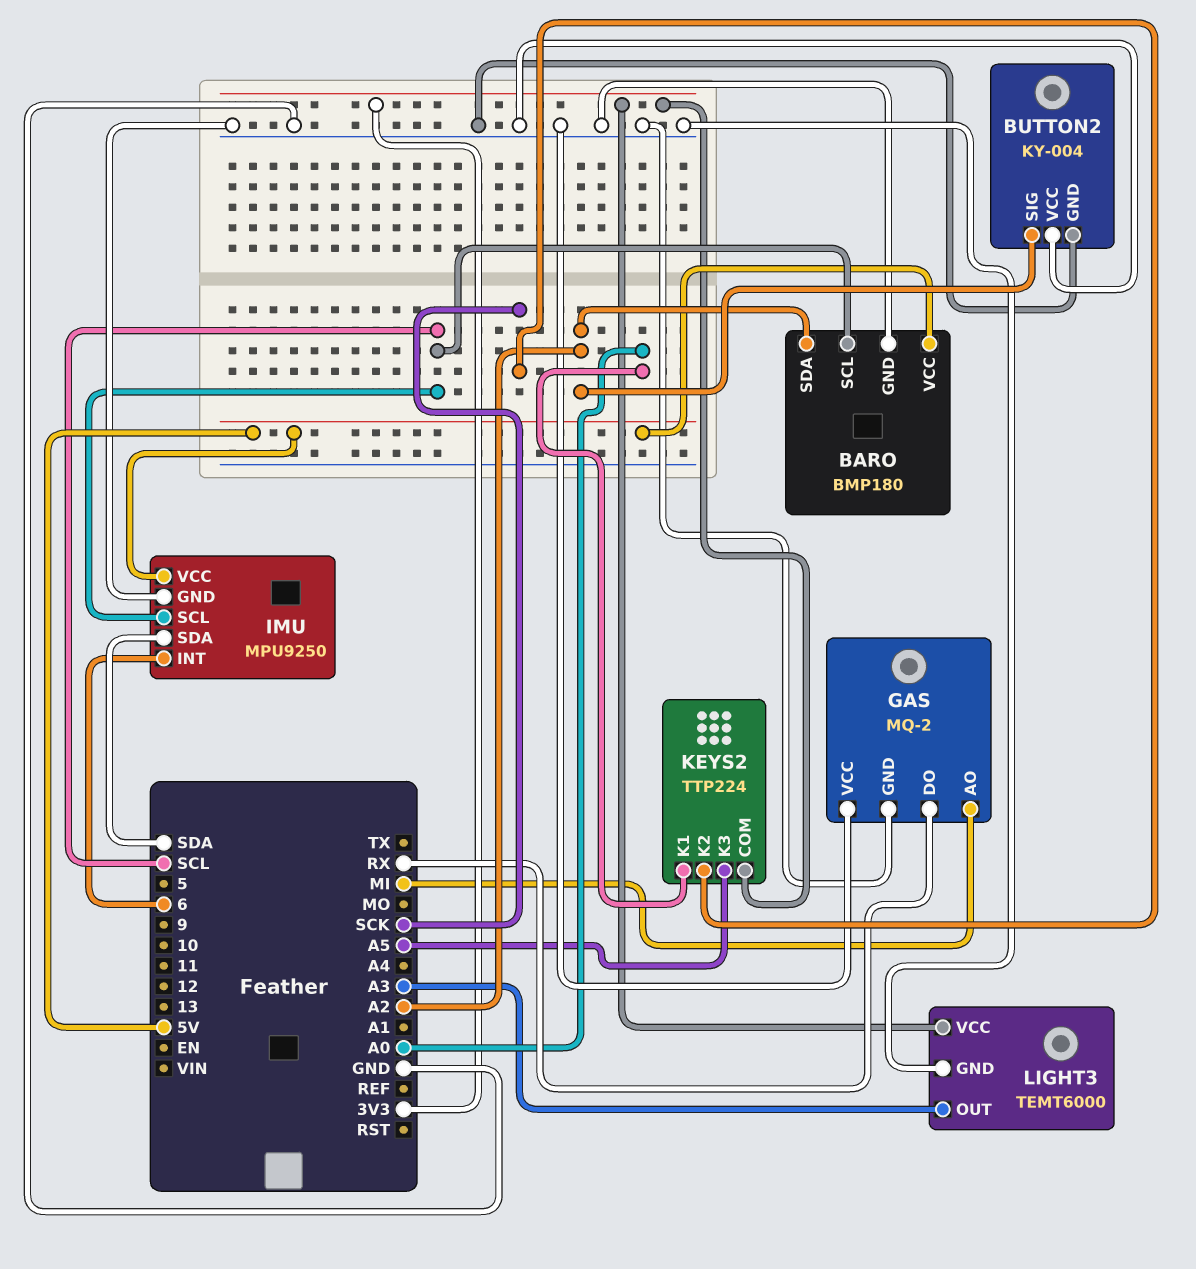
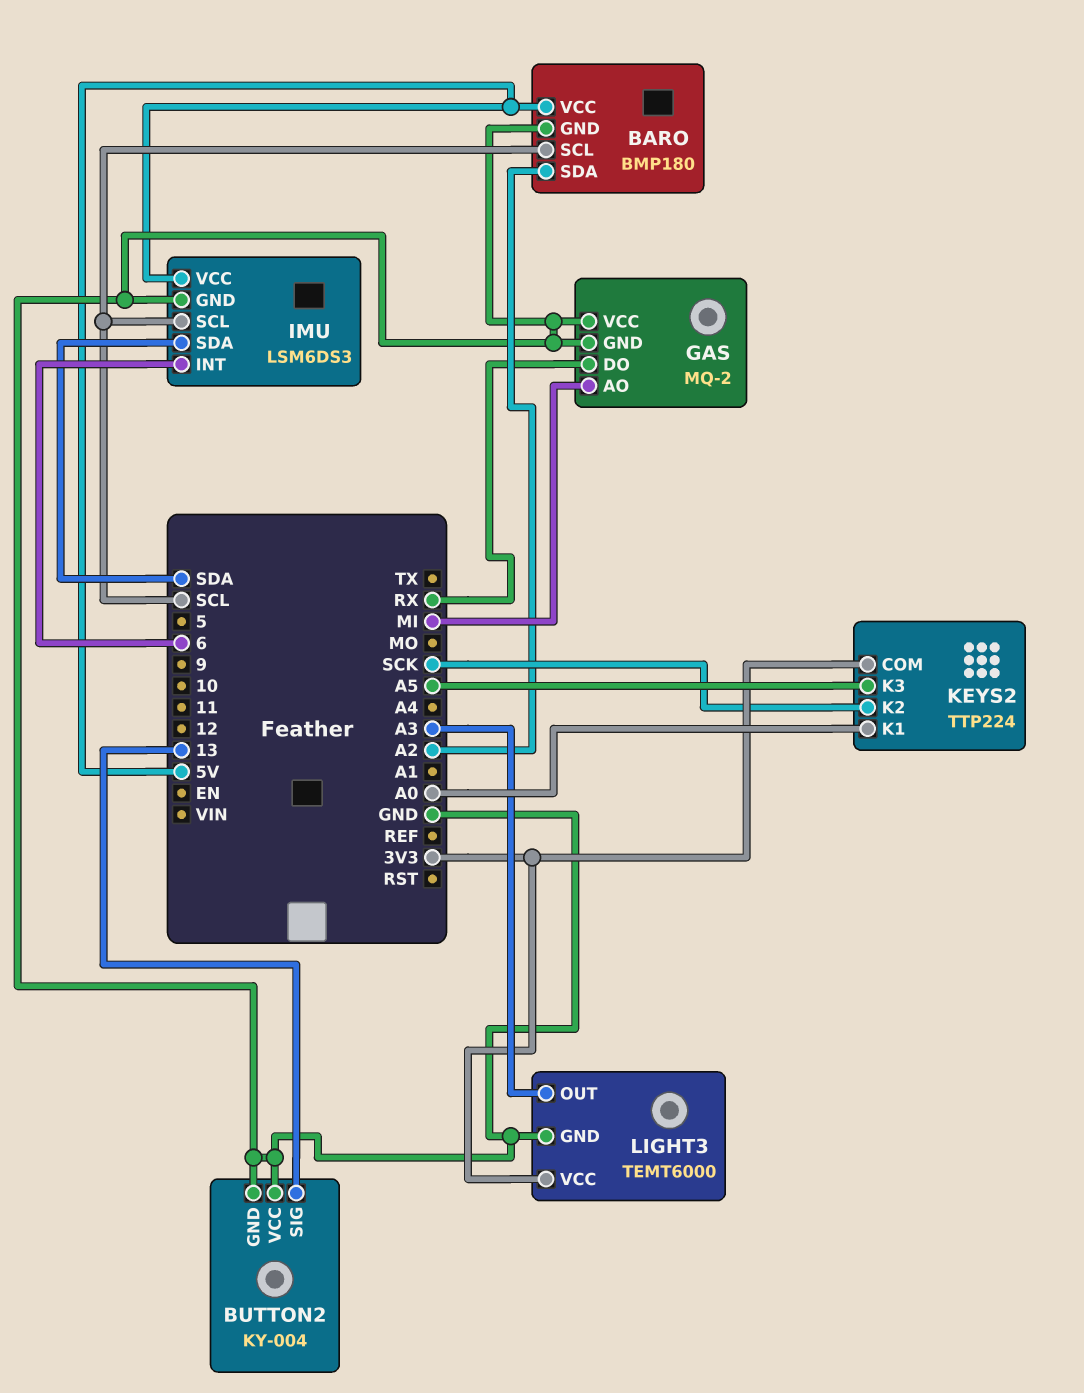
BUTTON2 pin SIG: A2 -> 13
IMU: MPU9250 -> LSM6DS3

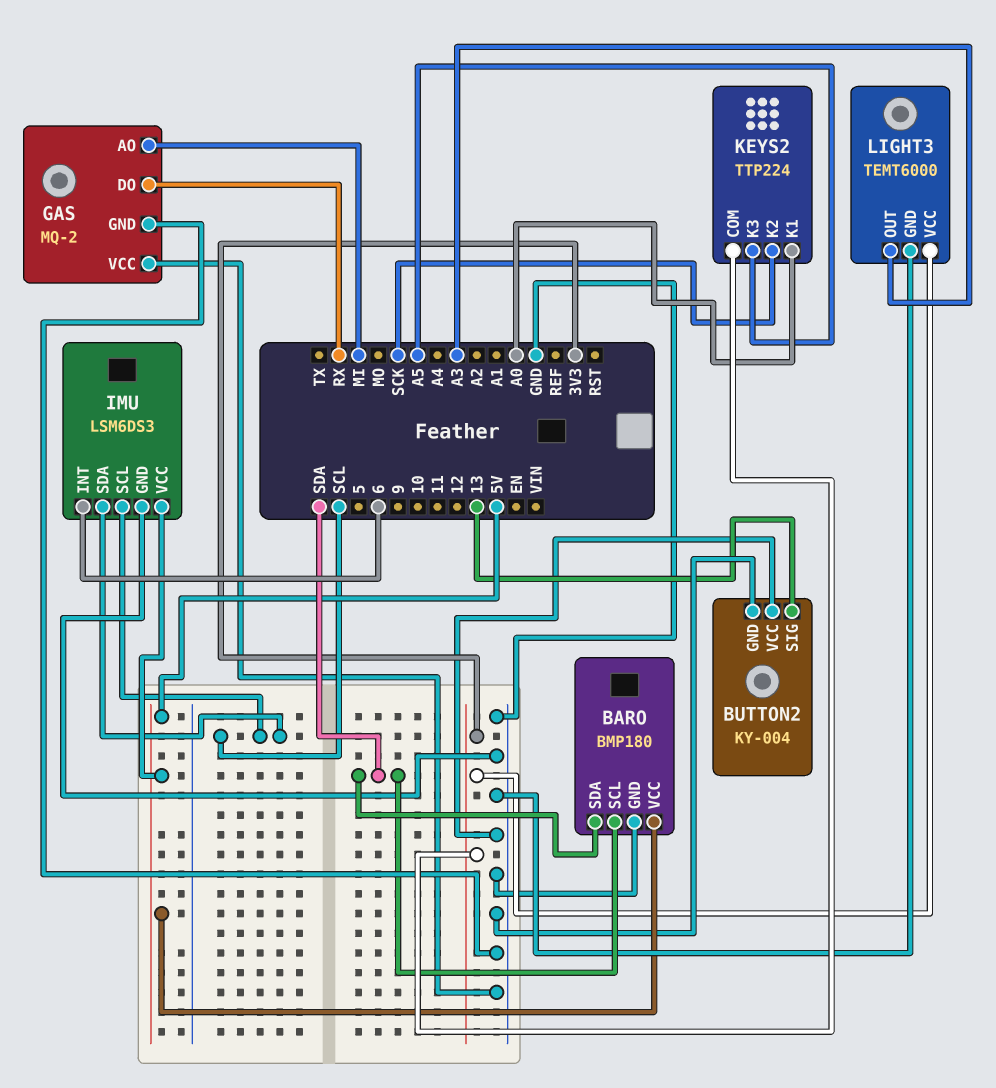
BARO pin SCL: SCL -> SDA
BARO pin SDA: A2 -> SDA
IMU pin SDA: SDA -> SCL

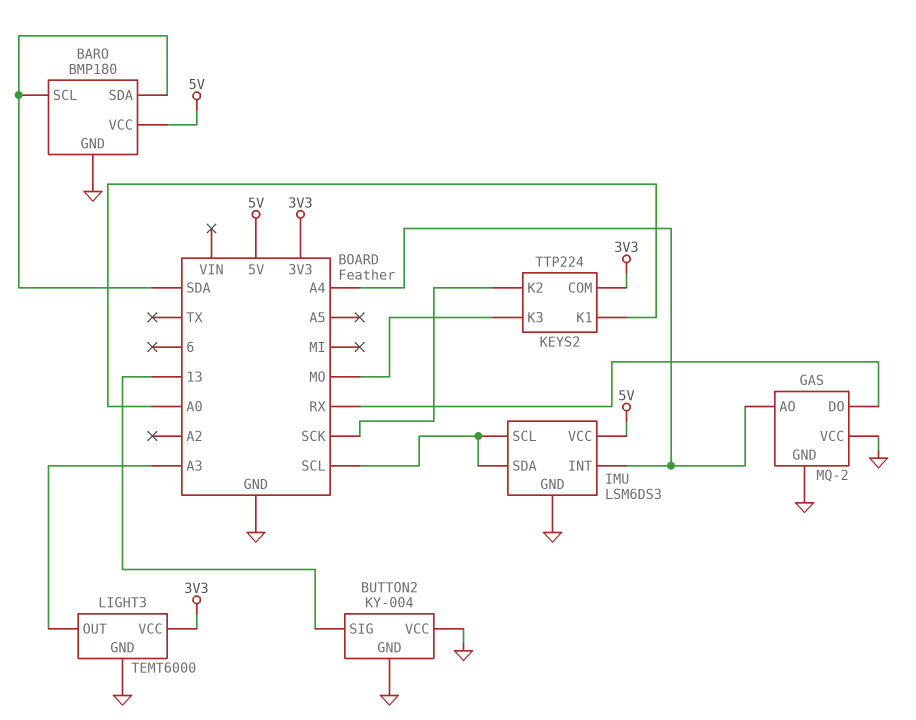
GAS pin AO: MI -> A4
IMU pin INT: 6 -> A4
KEYS2 pin K3: A5 -> MO

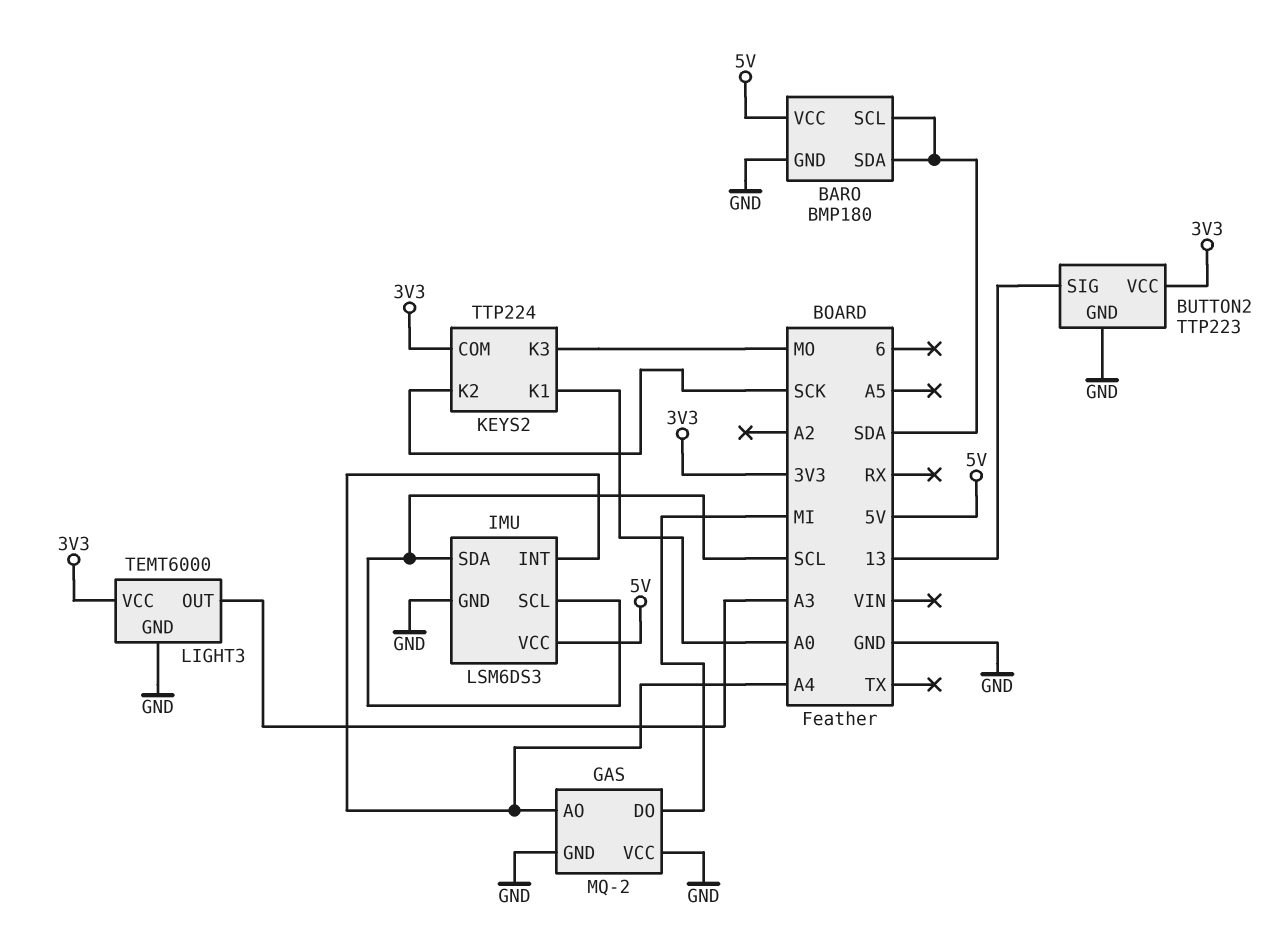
BUTTON2: KY-004 -> TTP223
BUTTON2 pin VCC: GND -> 3V3
GAS pin DO: RX -> MI

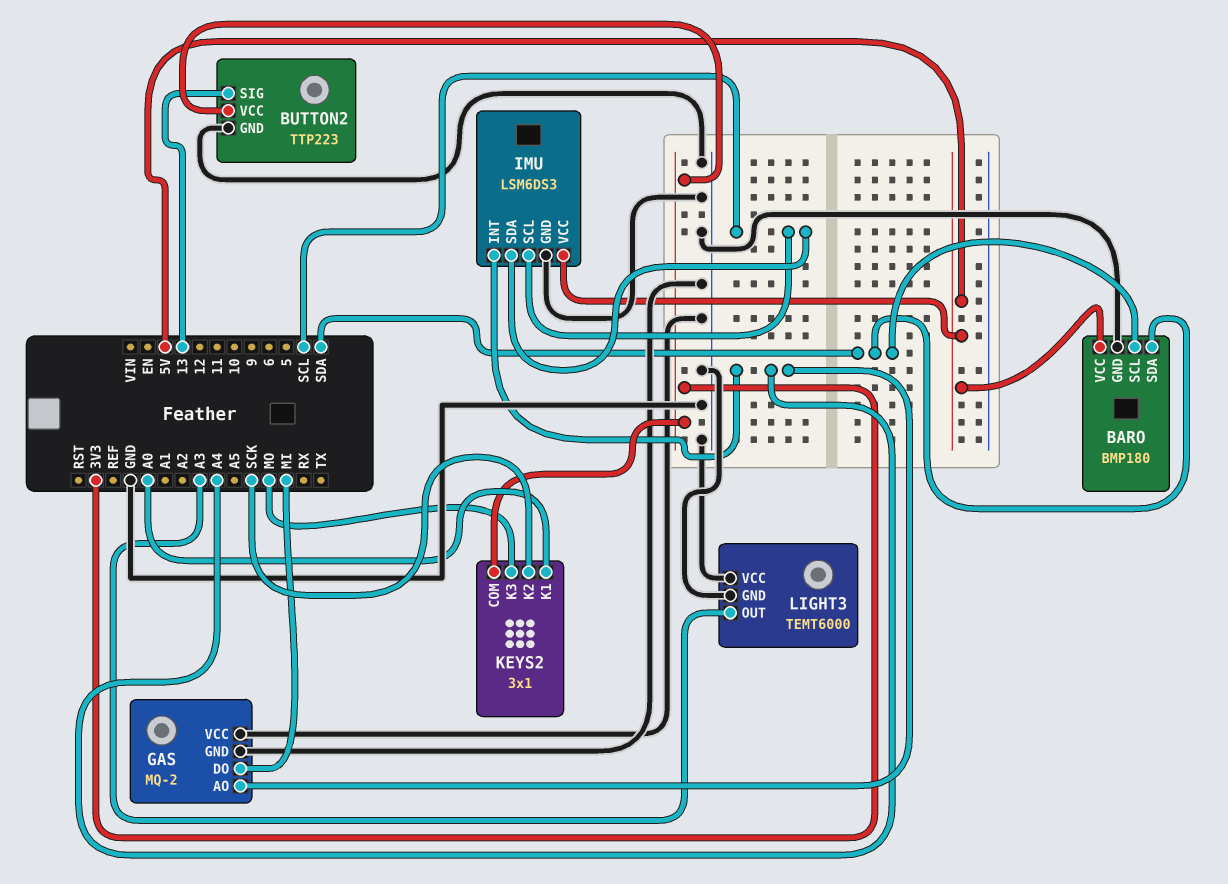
KEYS2: TTP224 -> 3x1
LIGHT3 pin VCC: 3V3 -> GND

